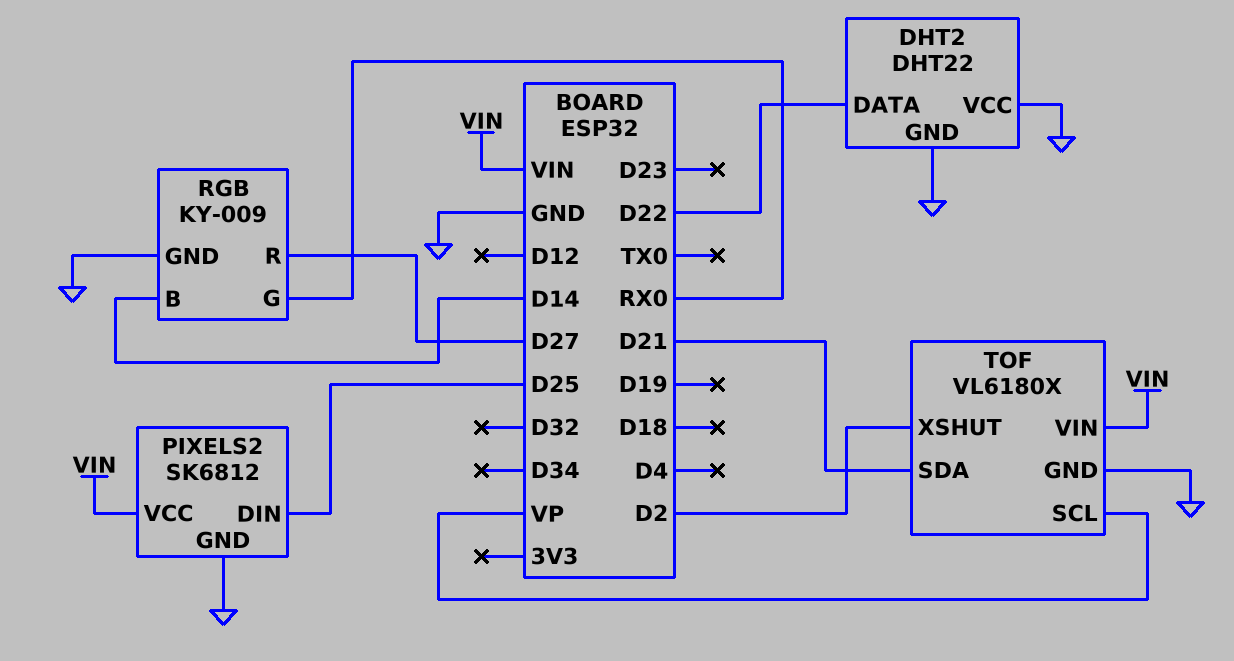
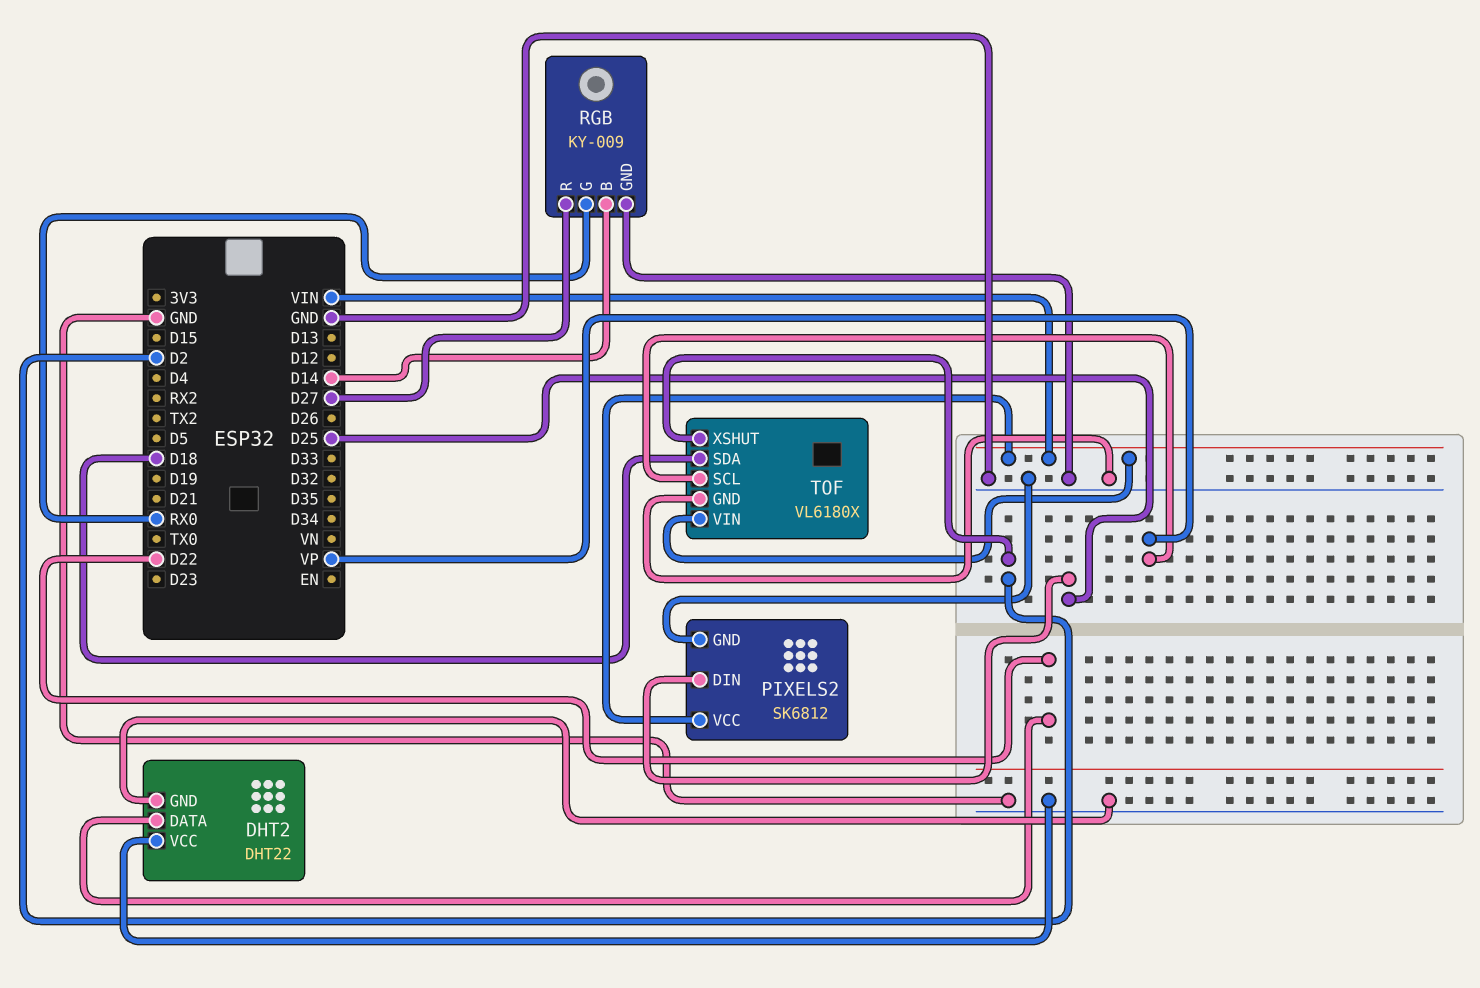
TOF pin SDA: D21 -> D18

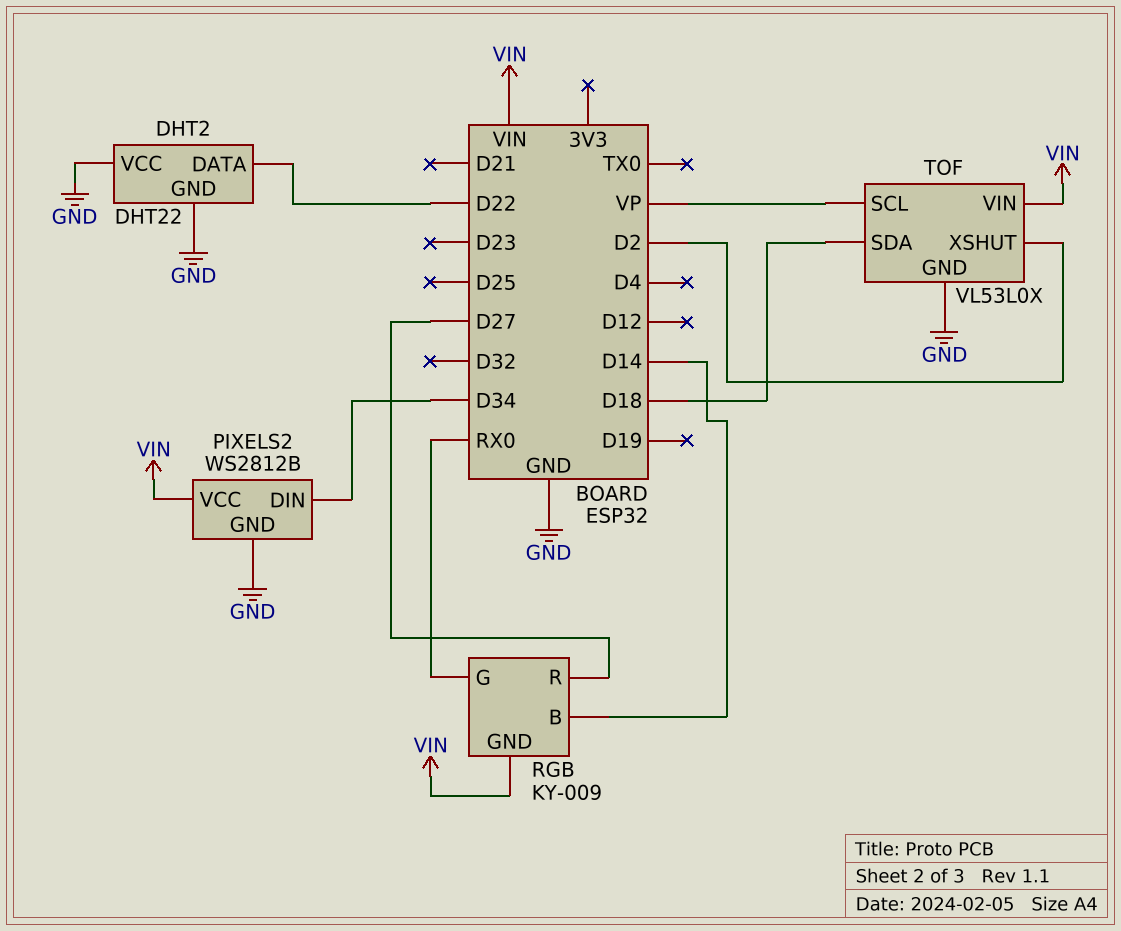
PIXELS2: SK6812 -> WS2812B
PIXELS2 pin DIN: D25 -> D34
RGB pin GND: GND -> VIN
TOF: VL6180X -> VL53L0X

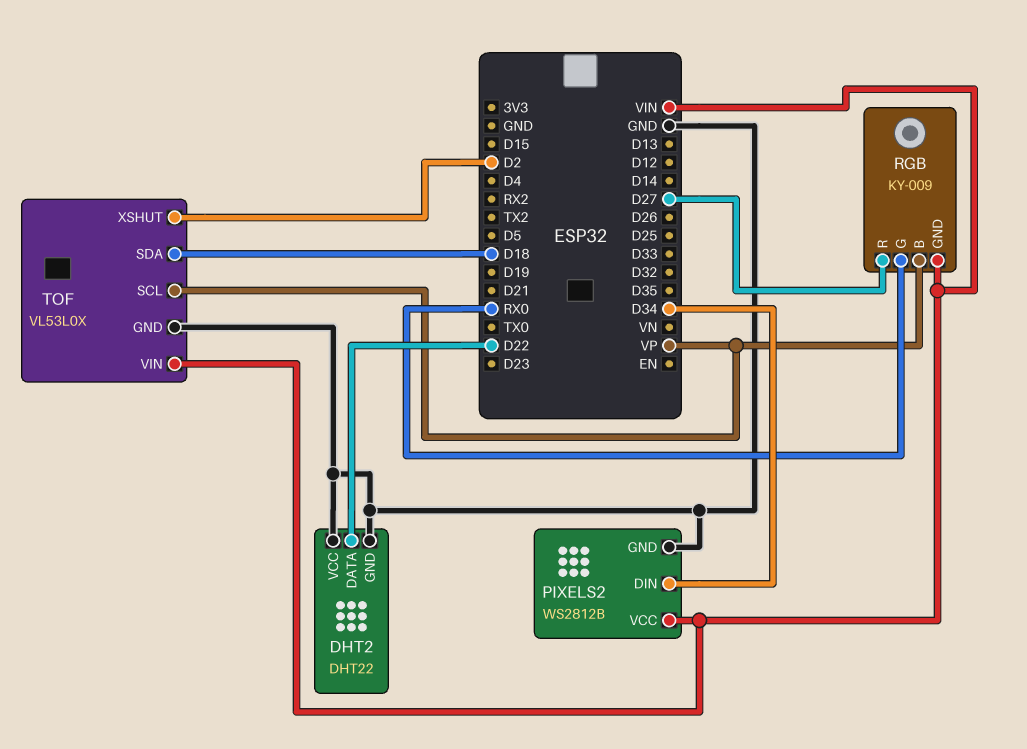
RGB pin B: D14 -> VP

